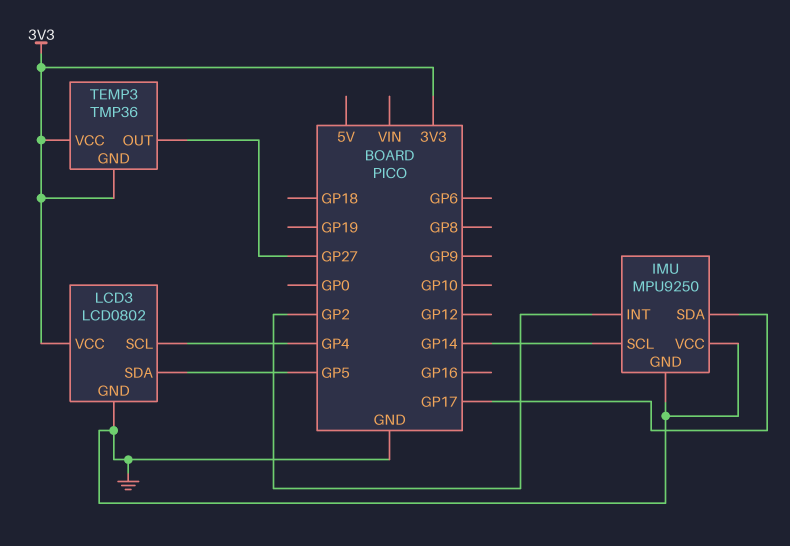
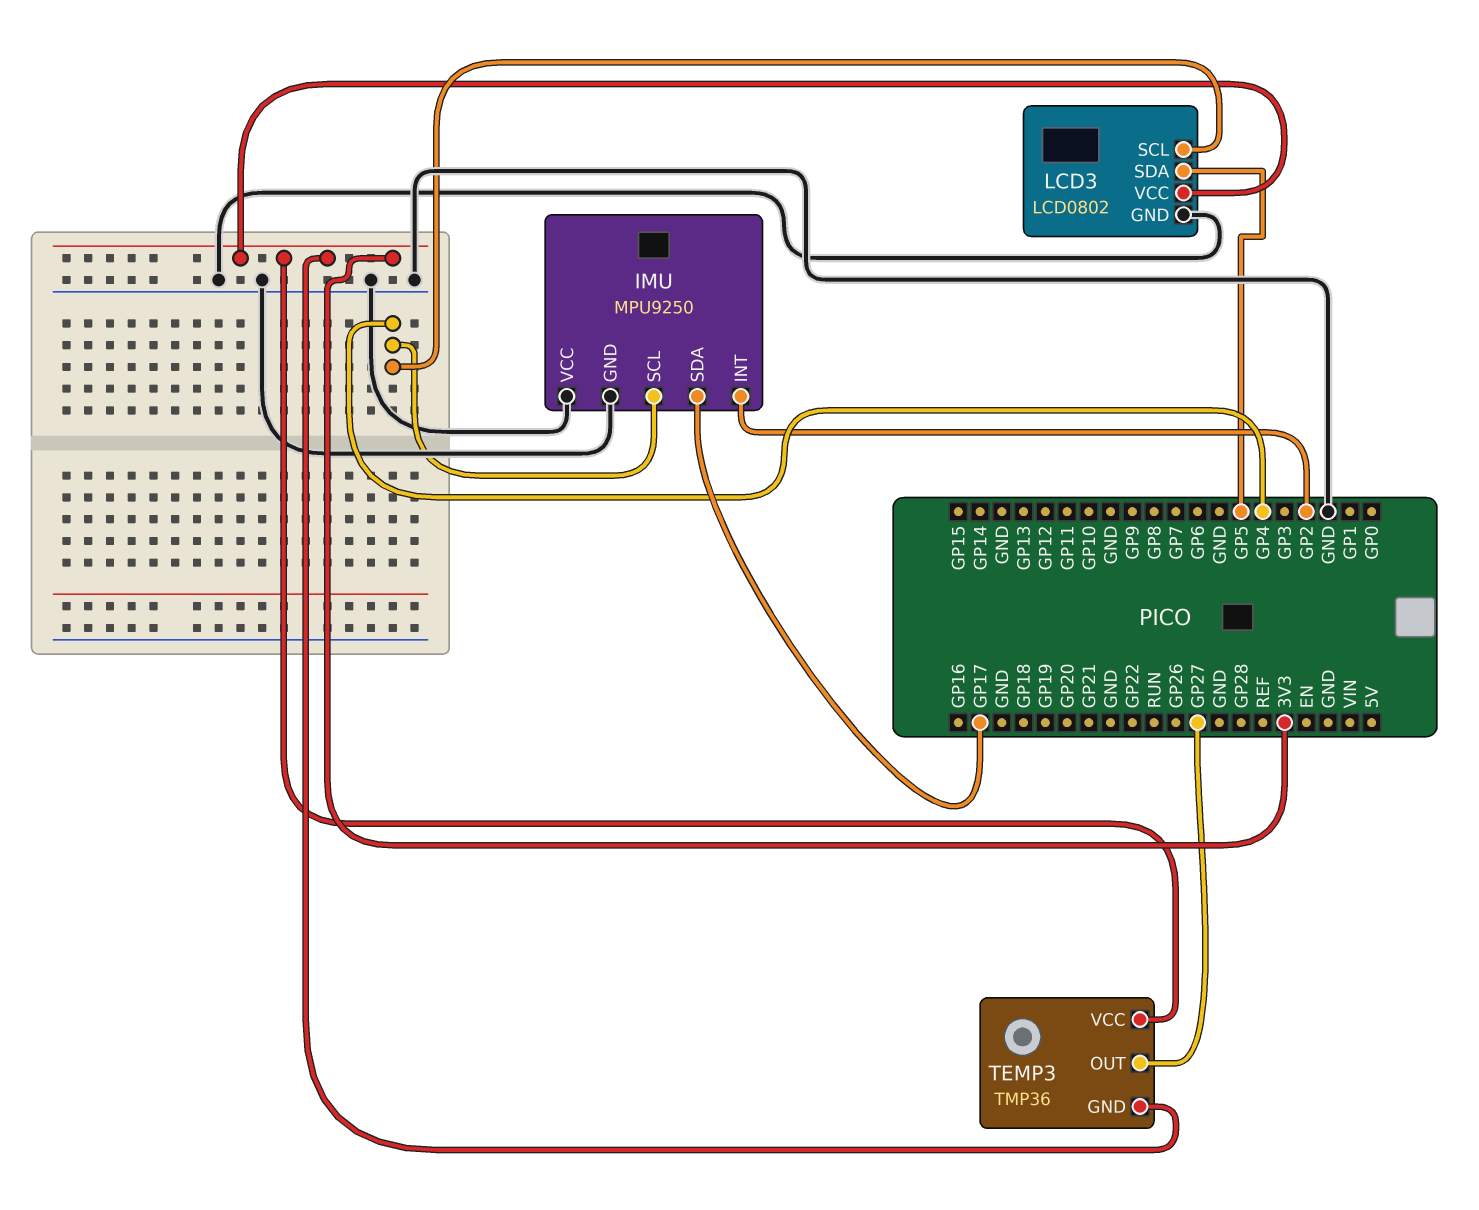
IMU pin SCL: GP14 -> GP4

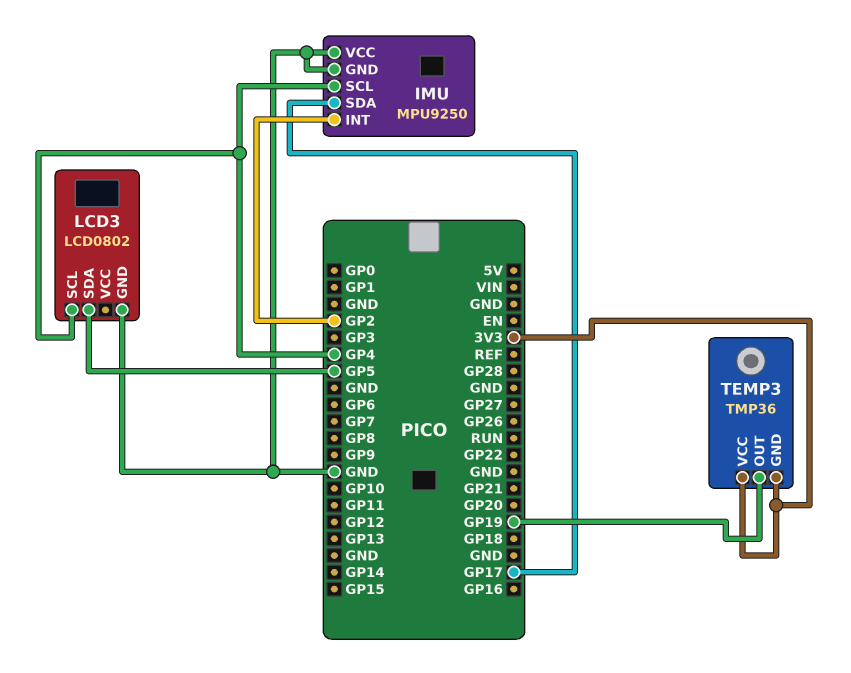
LCD3 pin VCC: 3V3 -> none
TEMP3 pin OUT: GP27 -> GP19

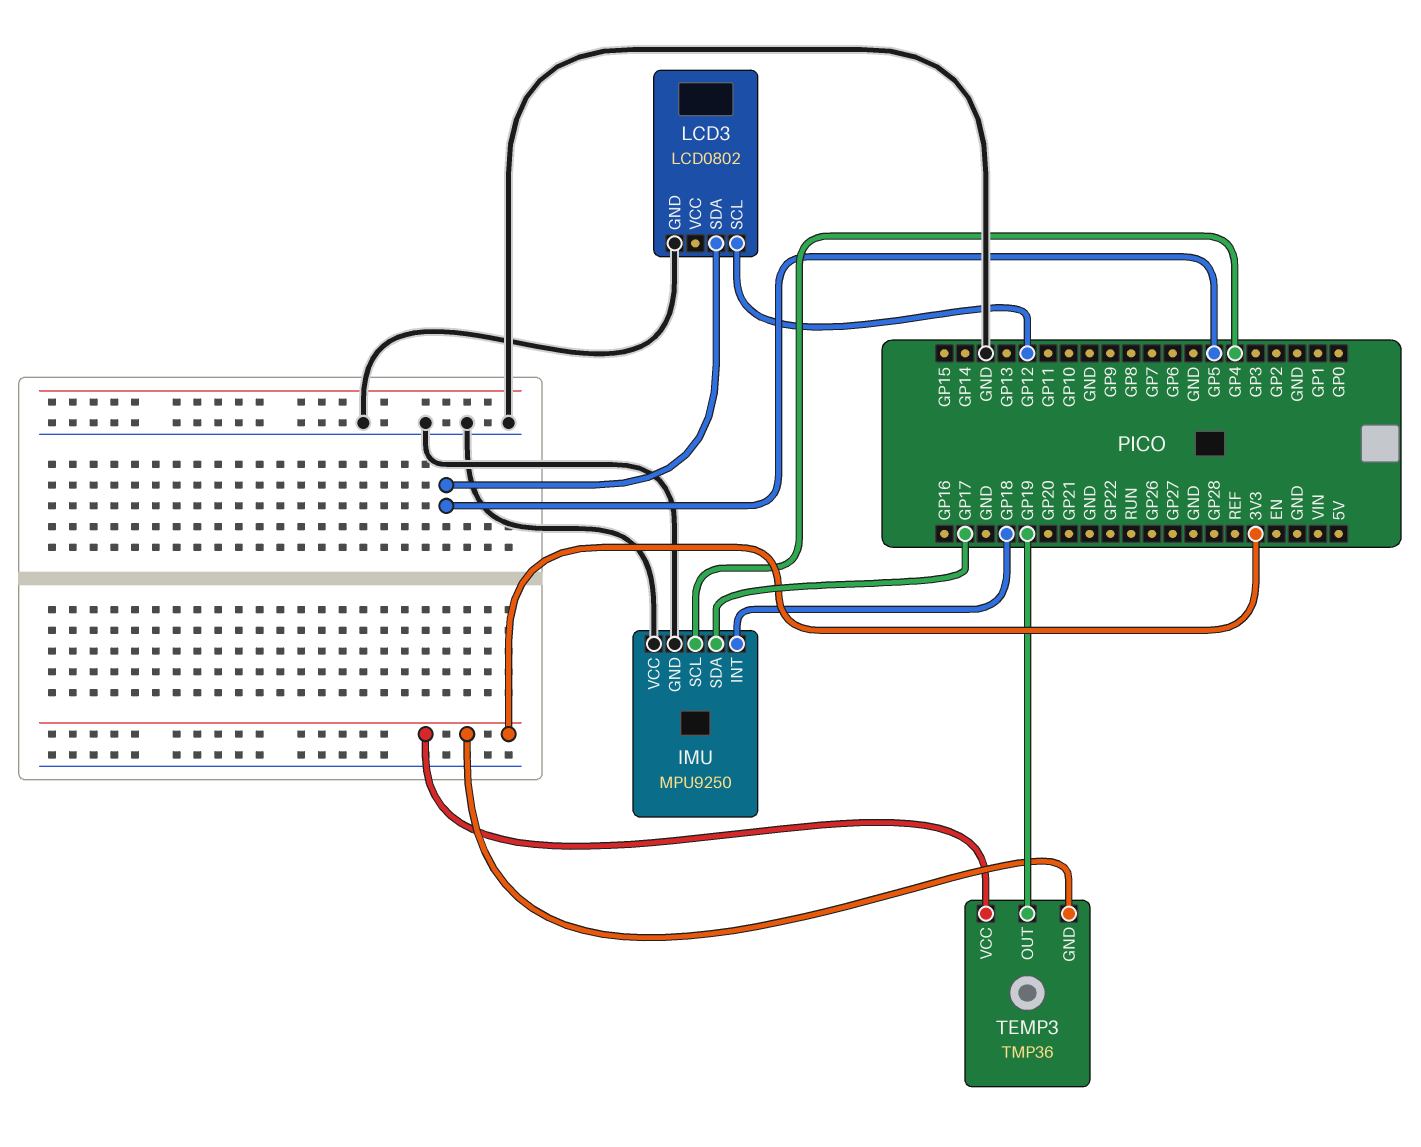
IMU pin INT: GP2 -> GP18
LCD3 pin SCL: GP4 -> GP12

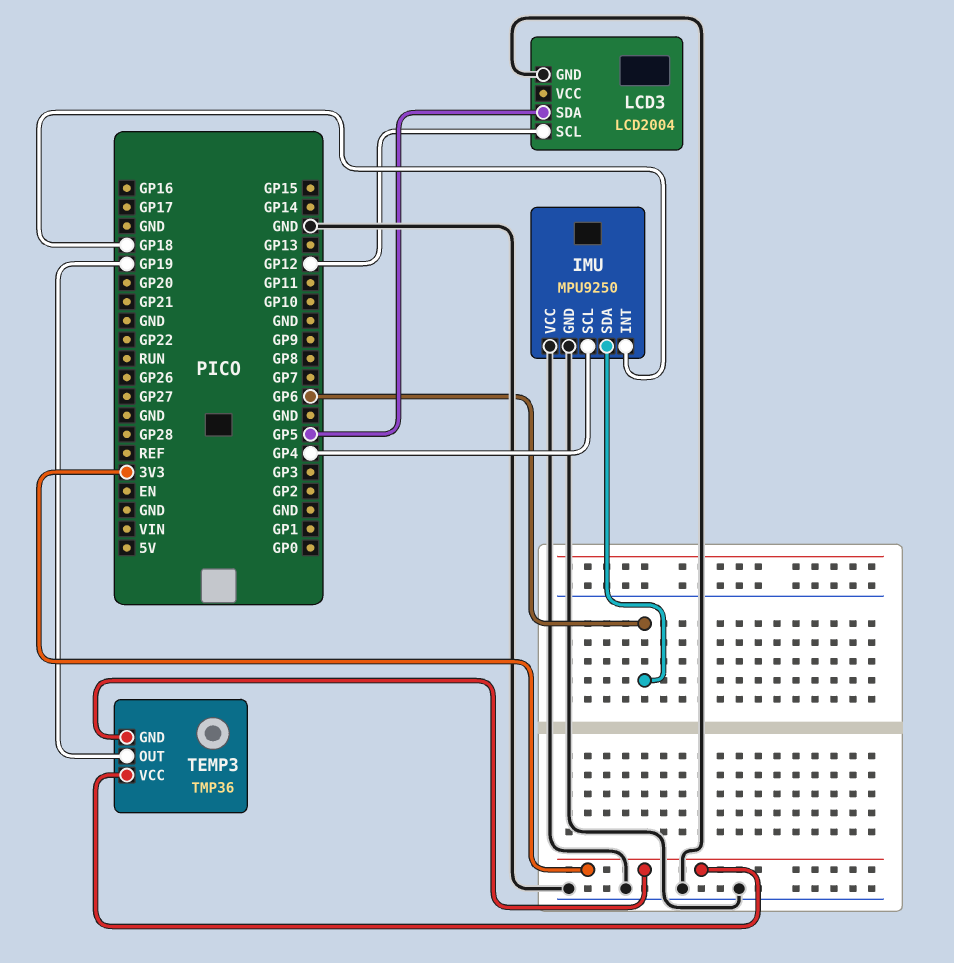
IMU pin SDA: GP17 -> GP6
LCD3: LCD0802 -> LCD2004

